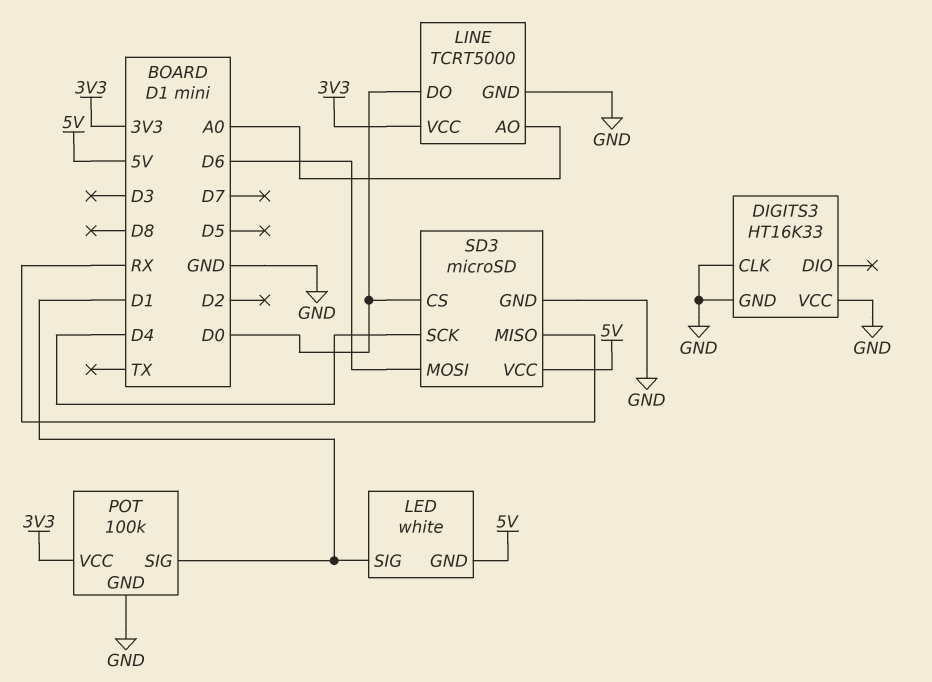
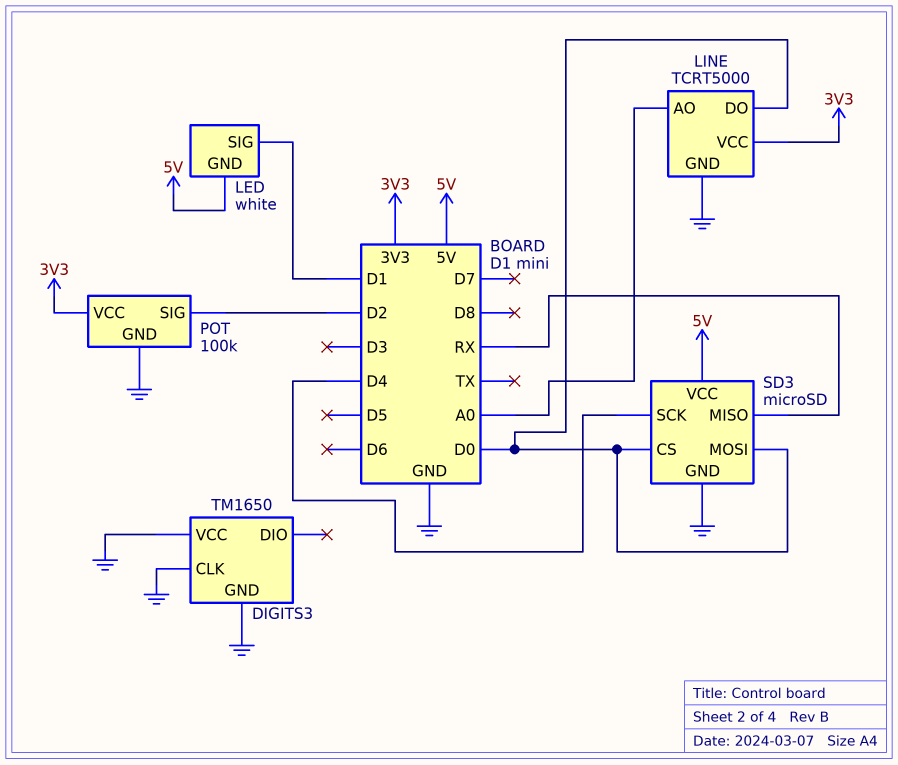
DIGITS3: HT16K33 -> TM1650
POT pin SIG: D1 -> D2
SD3 pin MOSI: D6 -> D0

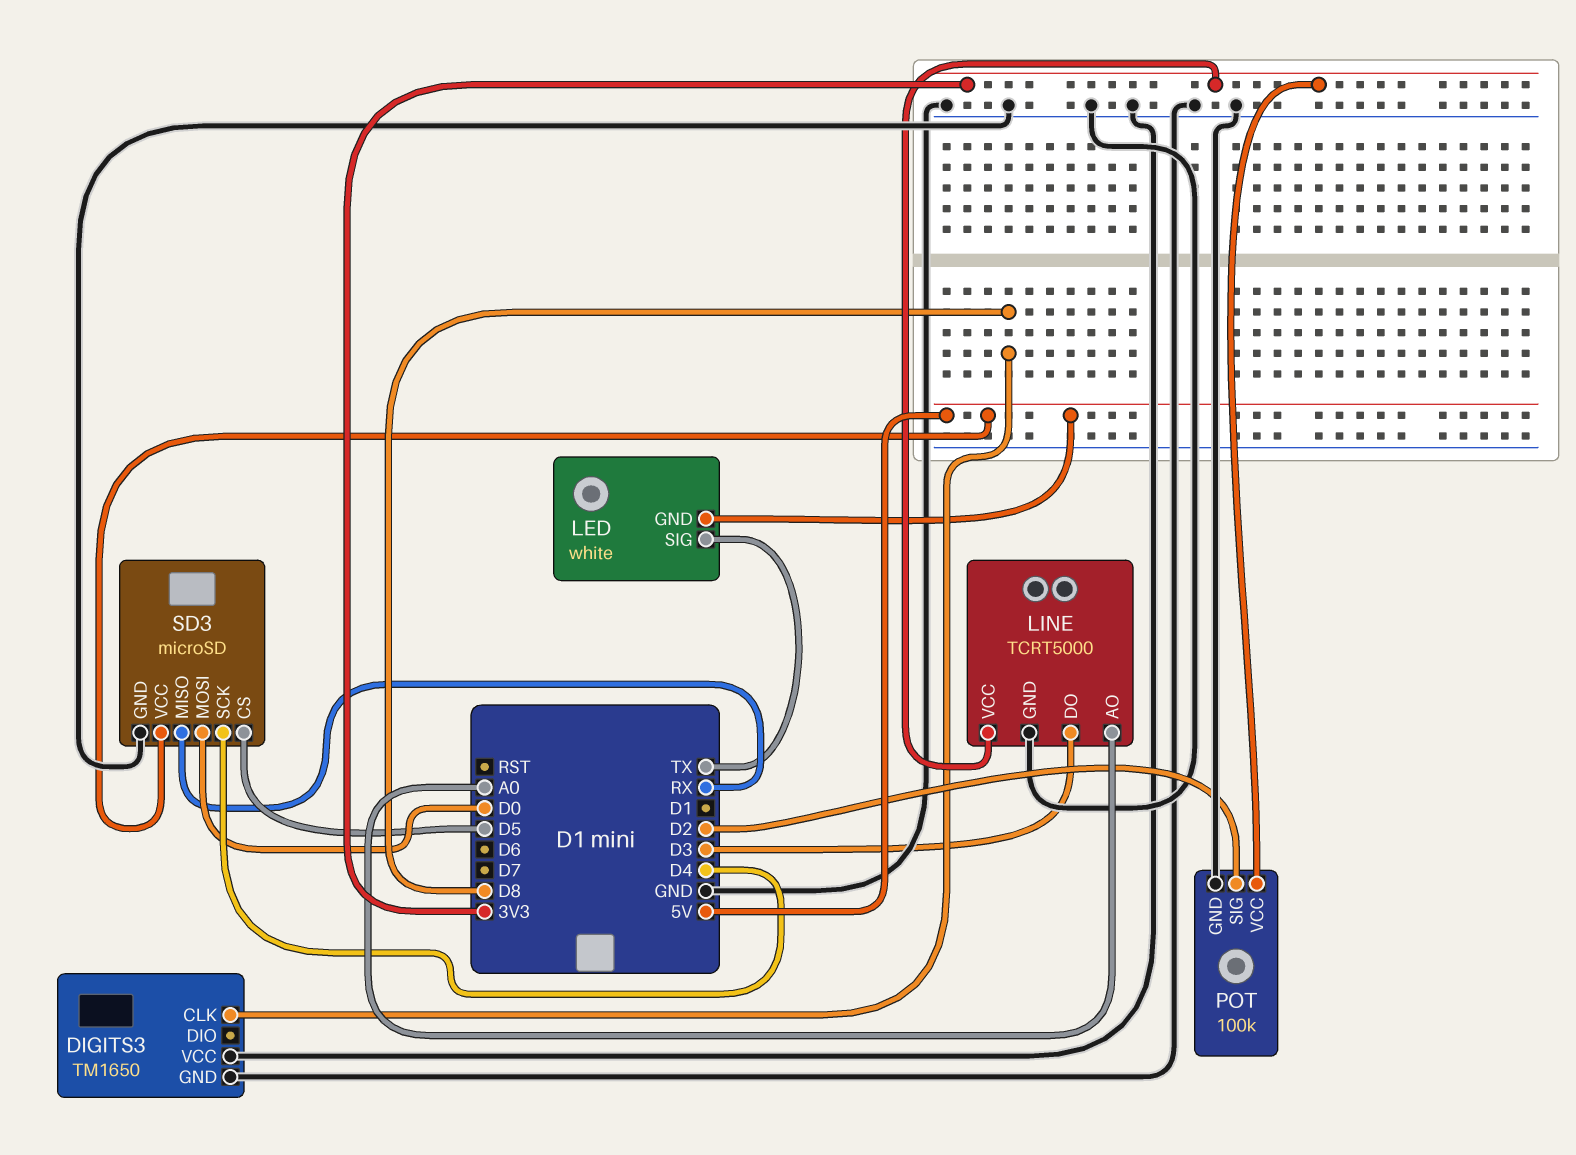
DIGITS3 pin CLK: GND -> D8
LED pin SIG: D1 -> TX
LINE pin DO: D0 -> D3
SD3 pin CS: D0 -> D5

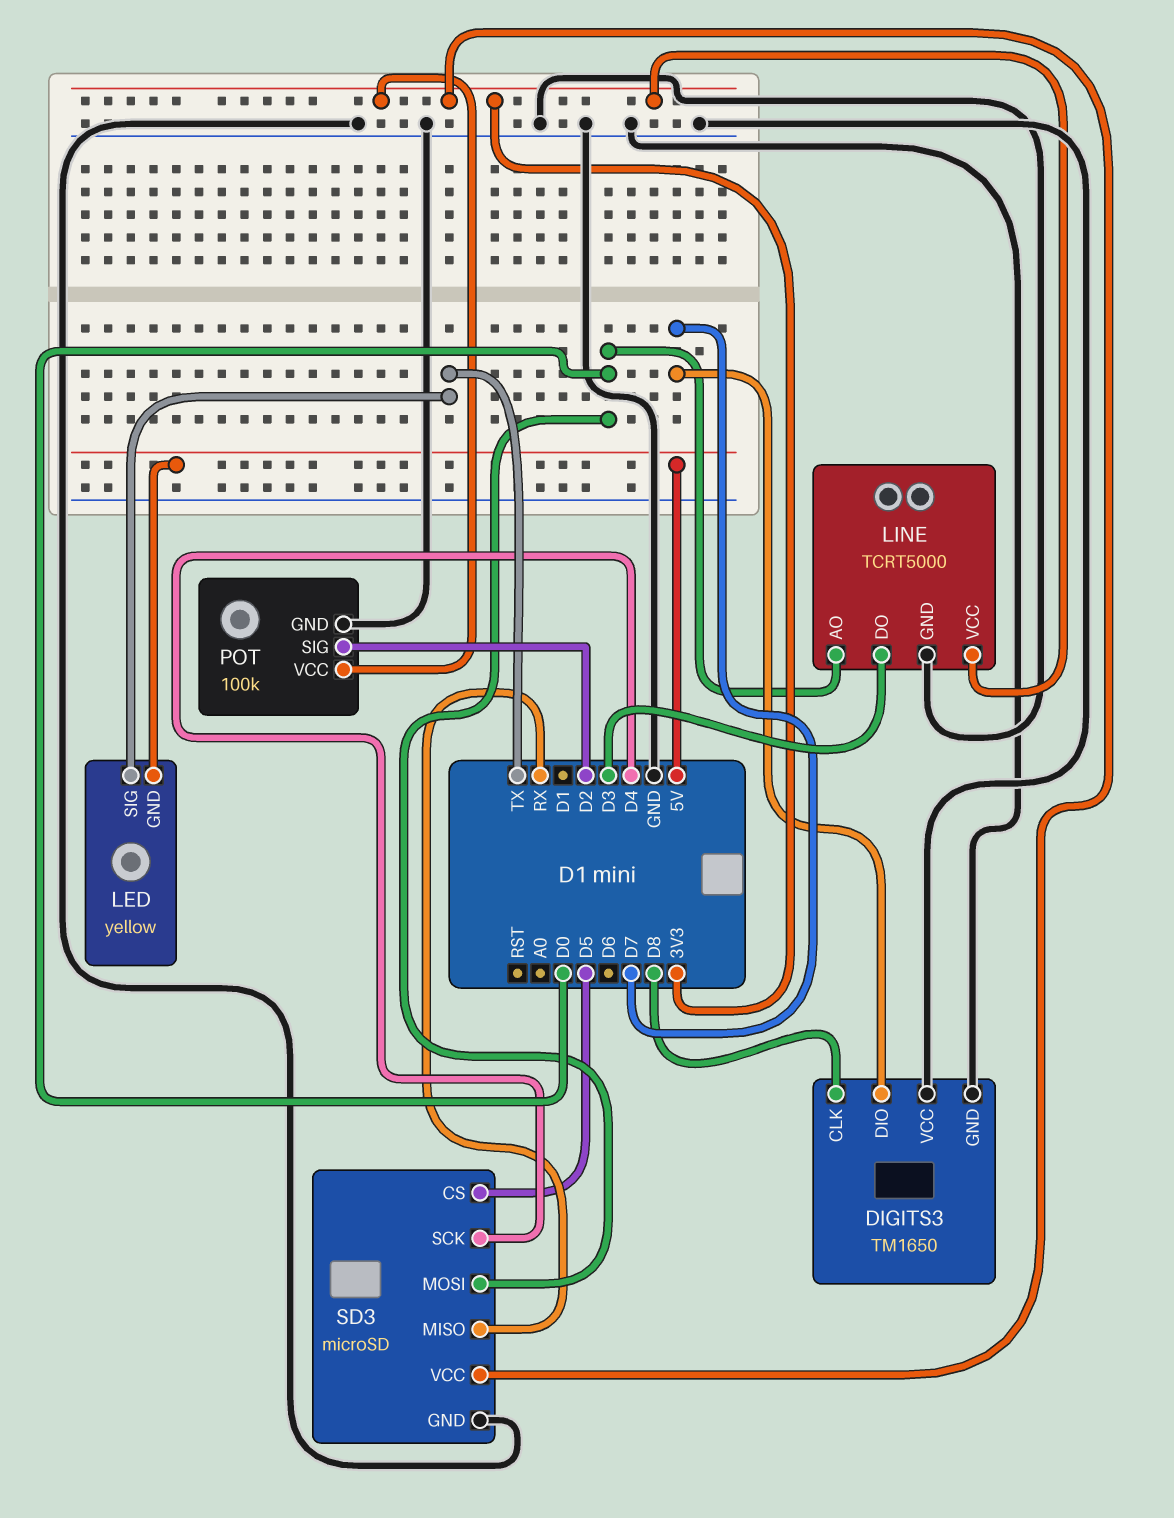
DIGITS3 pin DIO: none -> D7
LED: white -> yellow
LINE pin AO: A0 -> D0
SD3 pin VCC: 5V -> 3V3

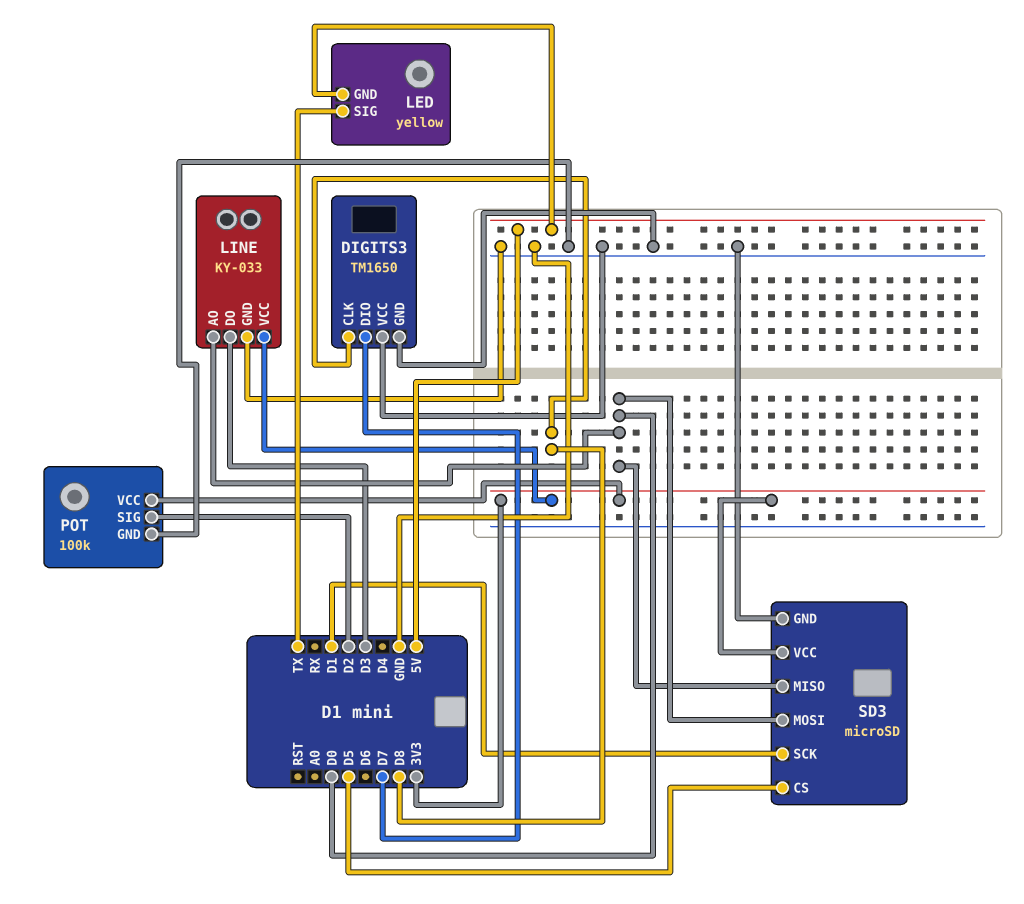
LINE: TCRT5000 -> KY-033
SD3 pin MISO: RX -> D0
SD3 pin SCK: D4 -> D1

